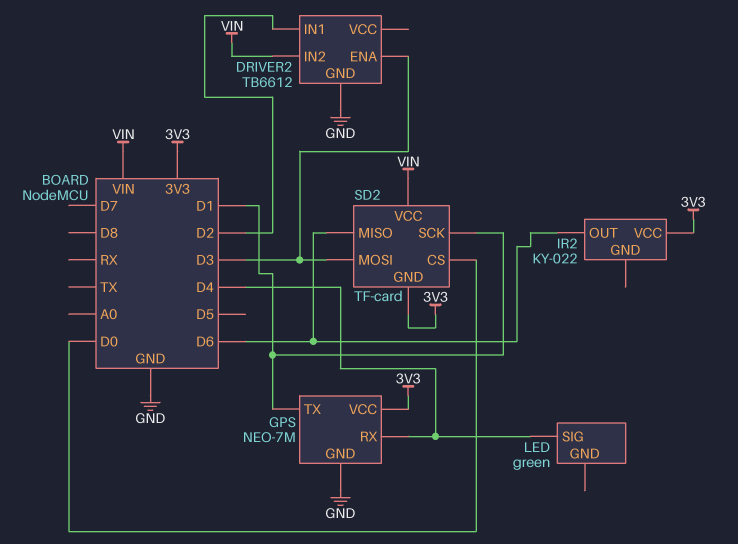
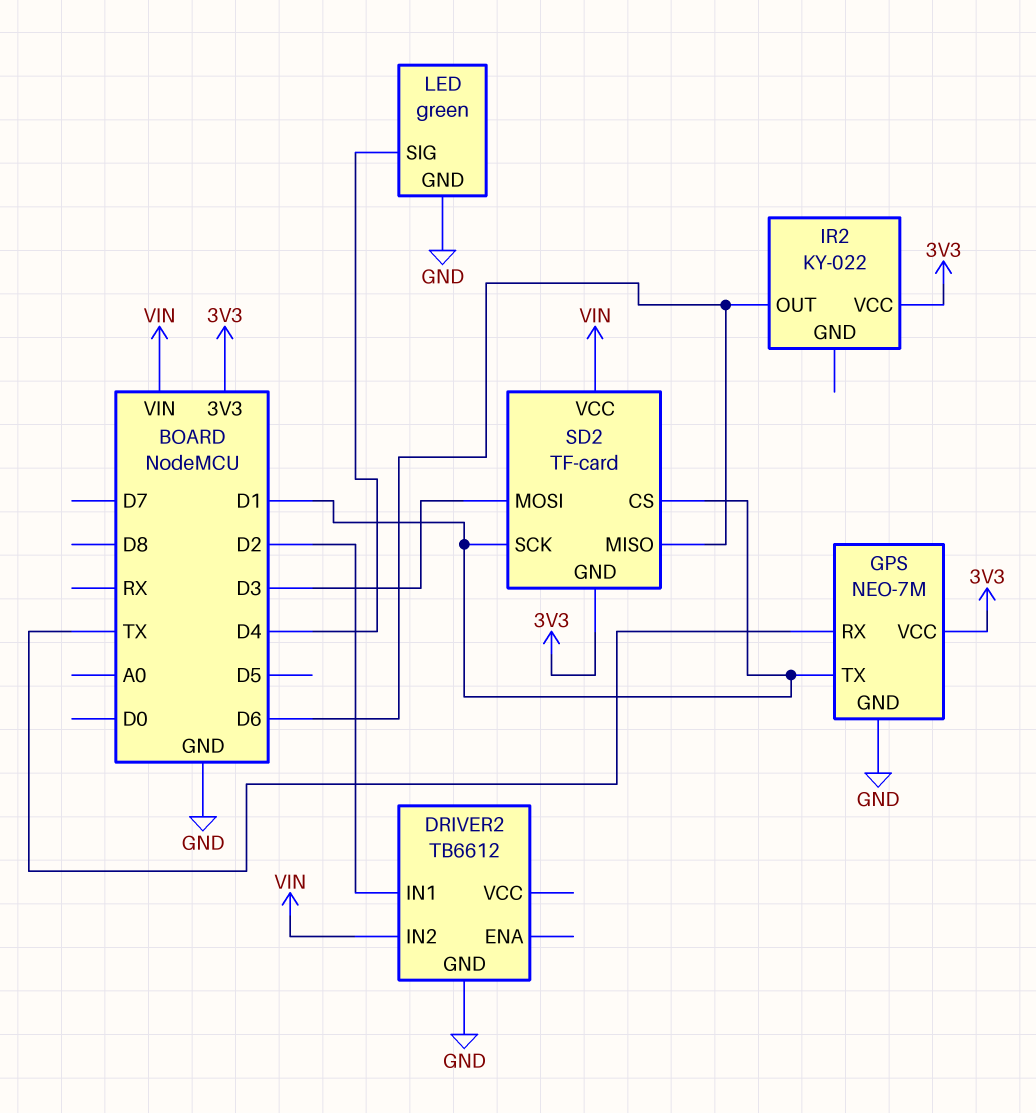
DRIVER2 pin ENA: D3 -> none
GPS pin RX: D4 -> TX
LED pin GND: none -> GND
SD2 pin CS: D0 -> D1

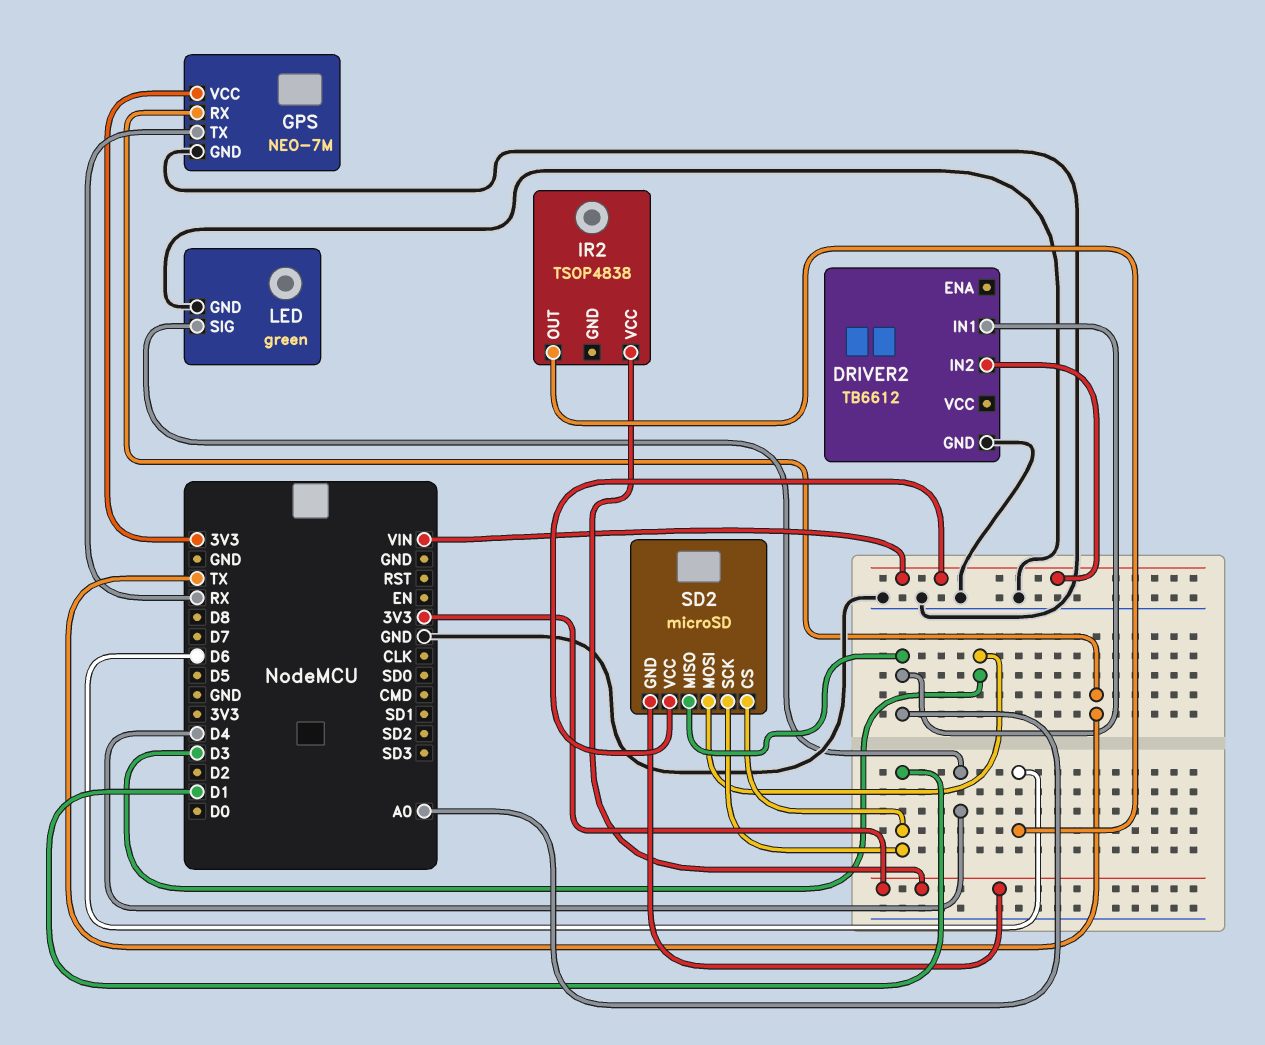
DRIVER2 pin IN1: D2 -> A0
GPS pin TX: D1 -> RX
IR2: KY-022 -> TSOP4838
SD2: TF-card -> microSD
SD2 pin MISO: D6 -> A0

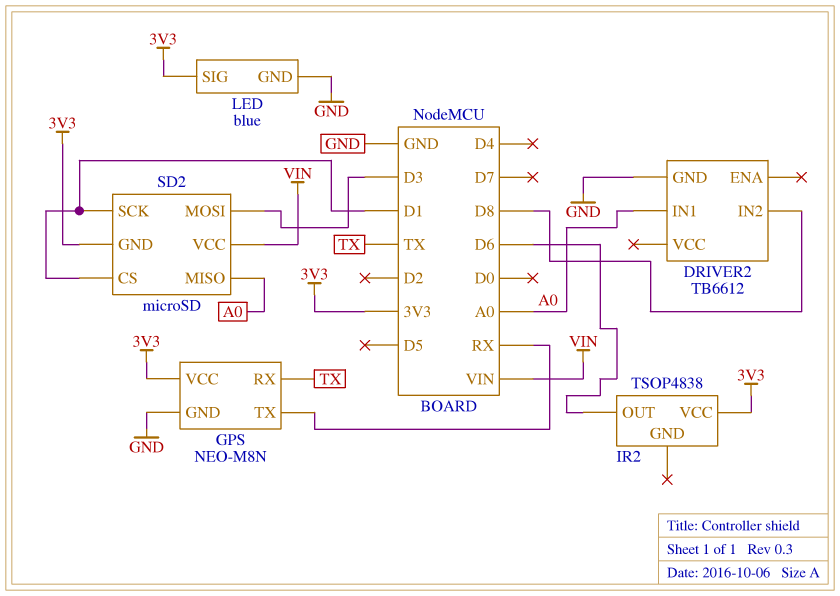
DRIVER2 pin IN2: VIN -> D8
GPS: NEO-7M -> NEO-M8N
LED: green -> blue
LED pin SIG: D4 -> 3V3

